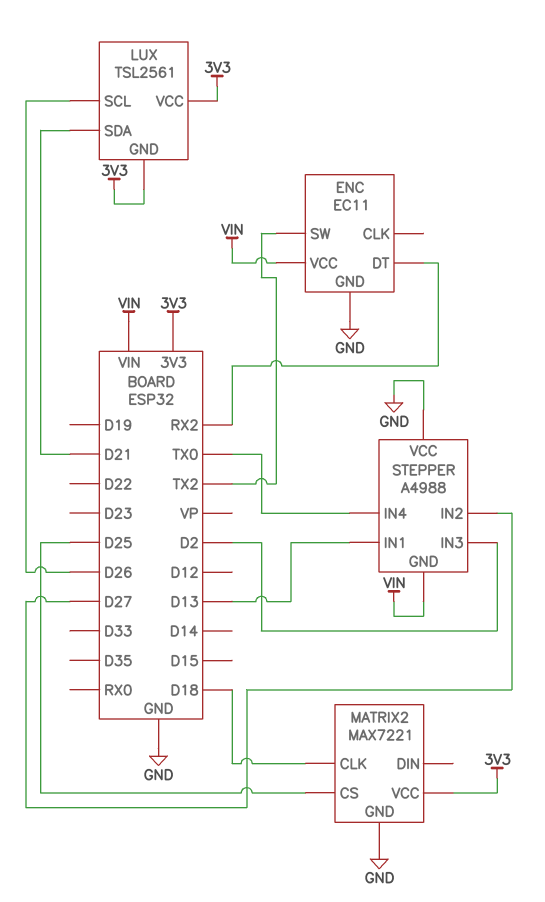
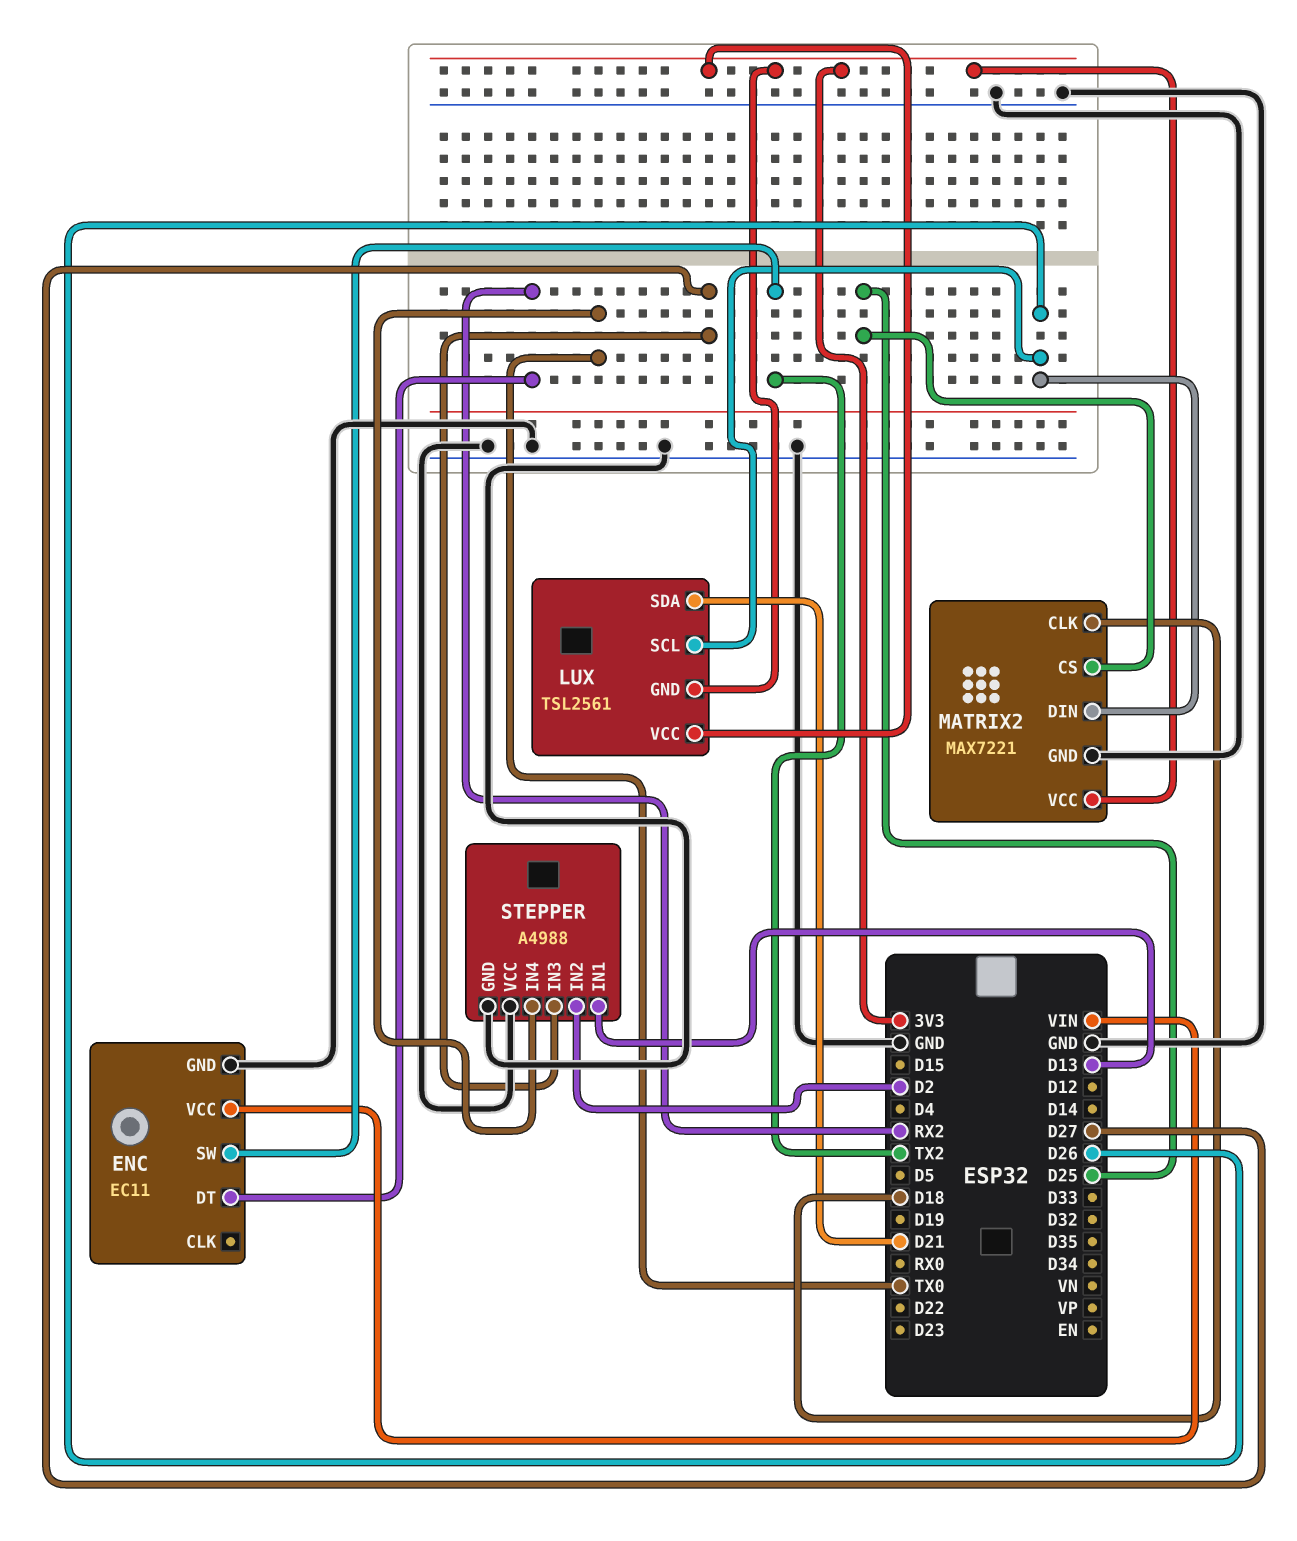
MATRIX2 pin DIN: none -> D26
STEPPER pin GND: VIN -> GND
STEPPER pin IN2: D27 -> D2
STEPPER pin IN3: D2 -> D27

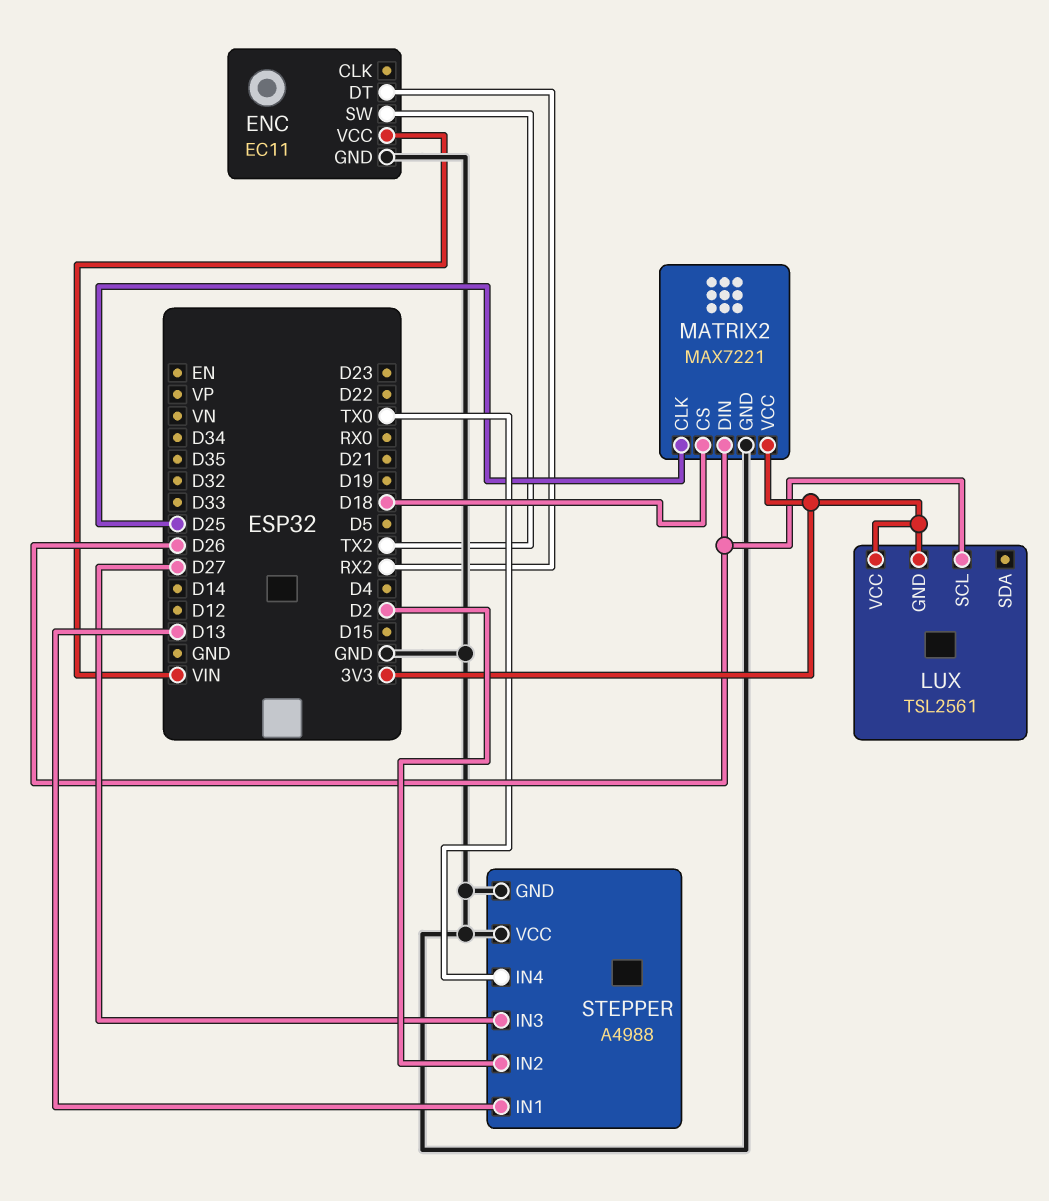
LUX pin SDA: D21 -> none
MATRIX2 pin CLK: D18 -> D25
MATRIX2 pin CS: D25 -> D18

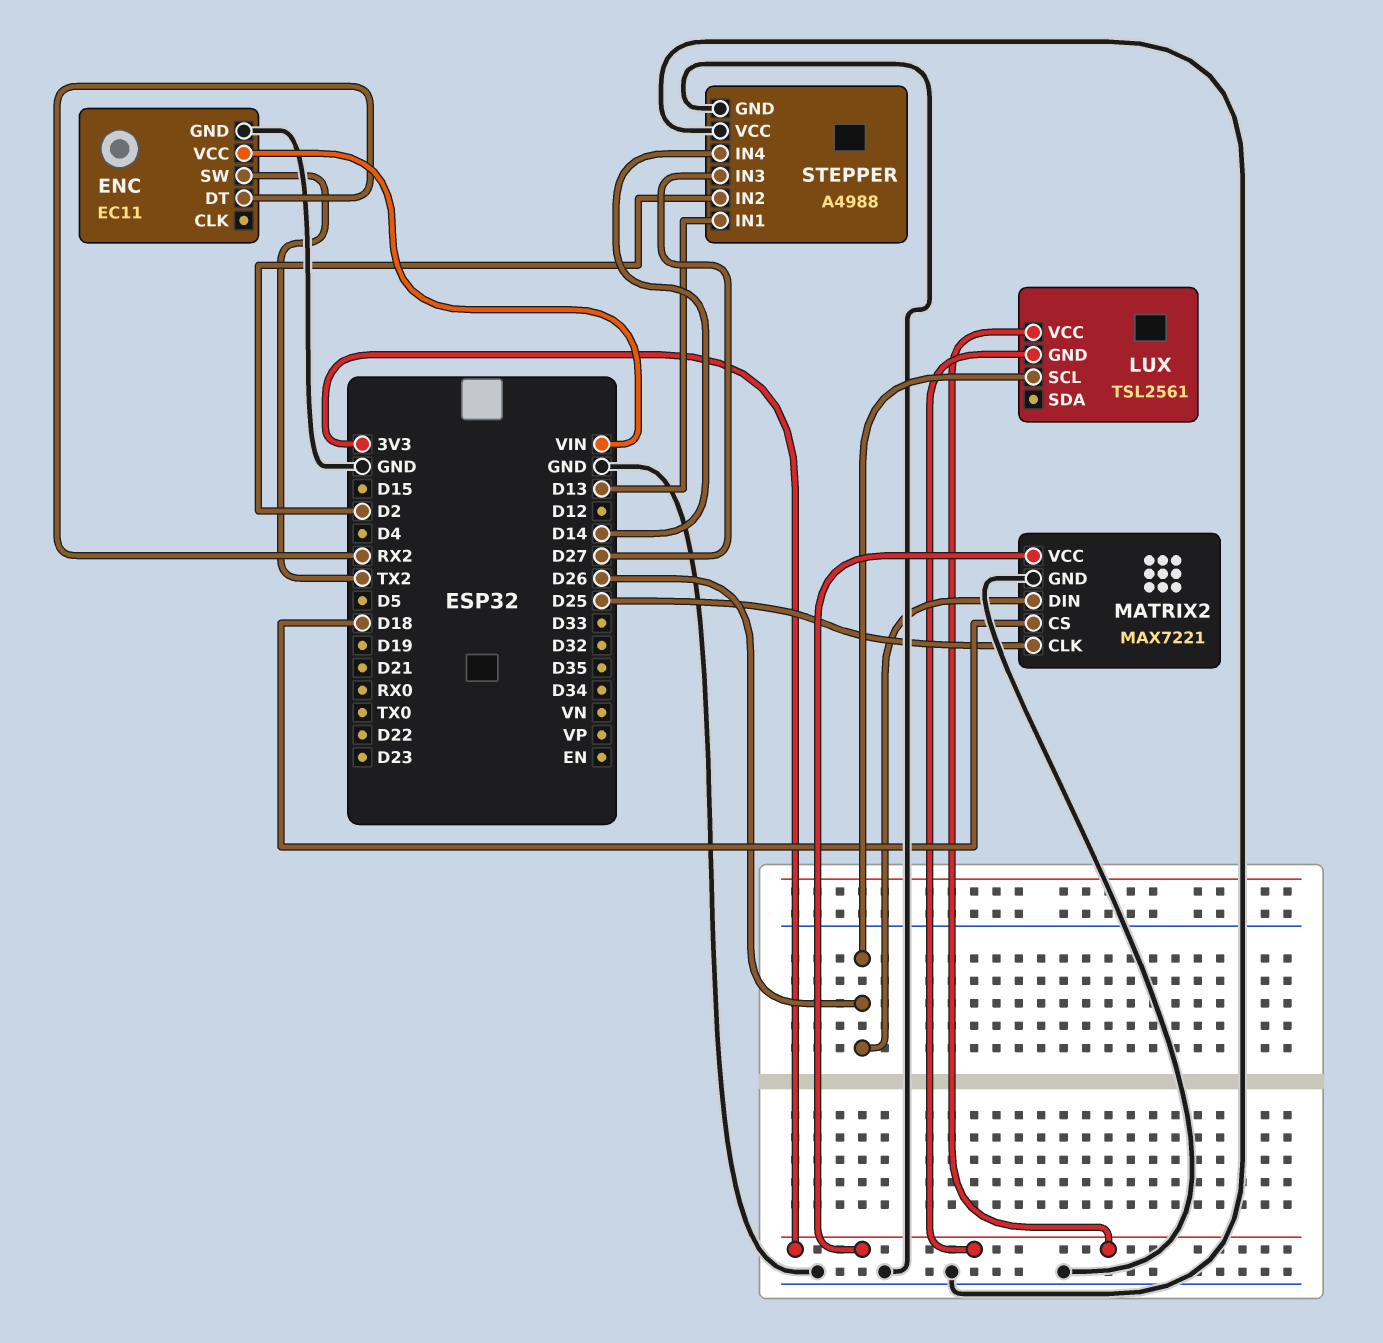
STEPPER pin IN4: TX0 -> D14

